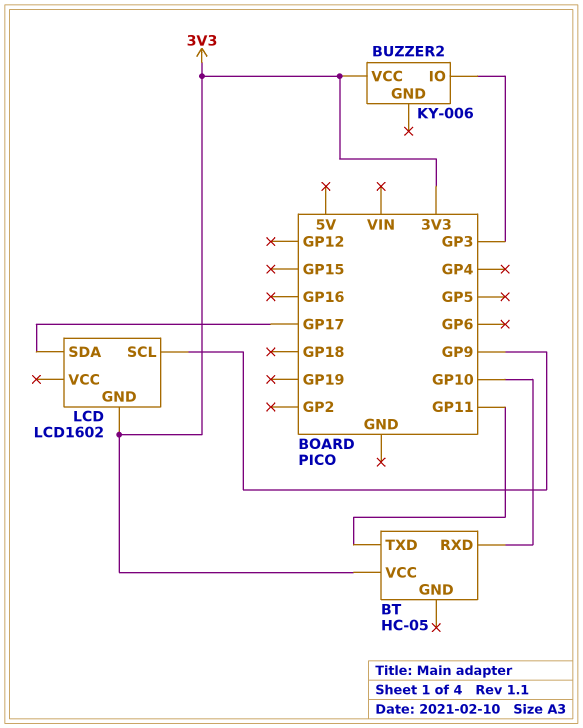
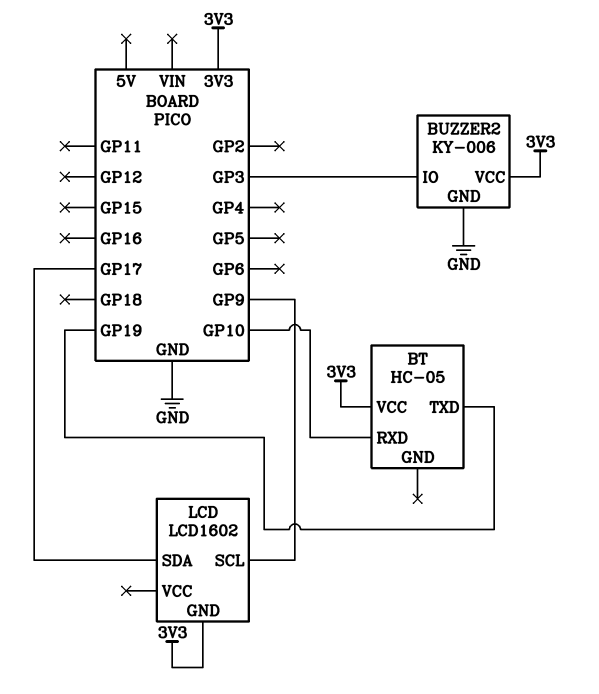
BT pin TXD: GP11 -> GP19
BUZZER2 pin GND: none -> GND

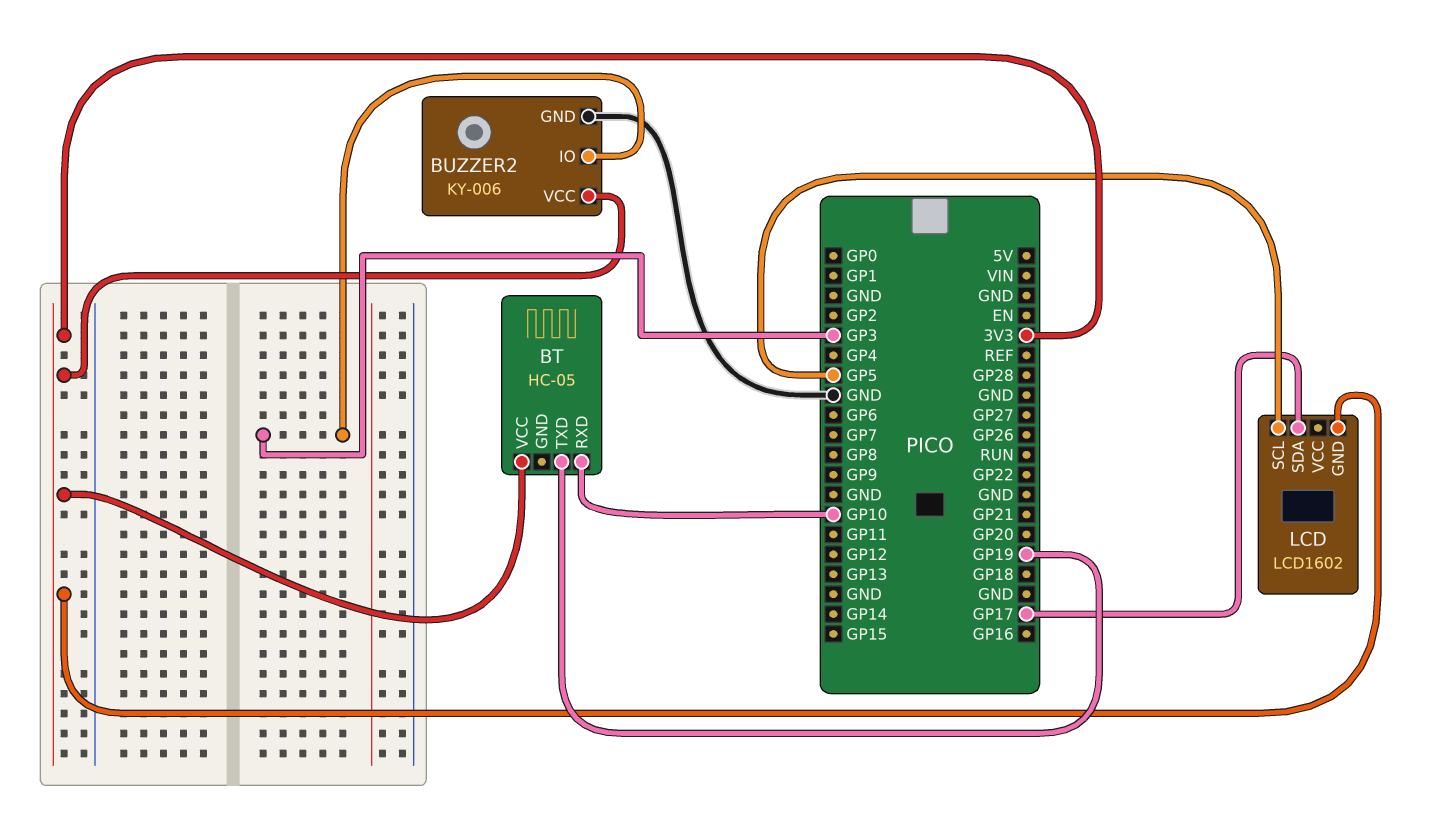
LCD pin SCL: GP9 -> GP5

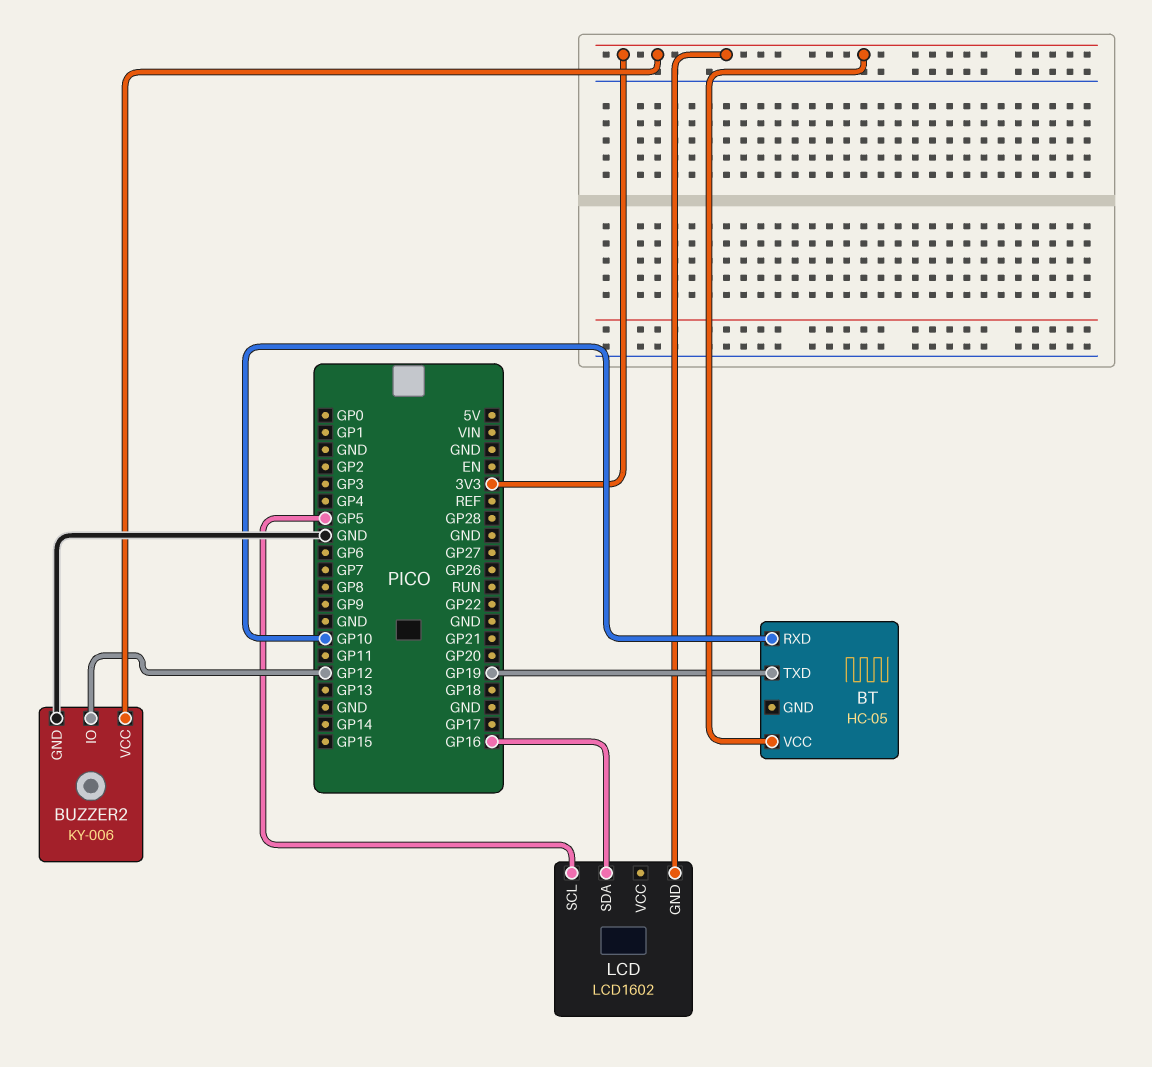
BUZZER2 pin IO: GP3 -> GP12
LCD pin SDA: GP17 -> GP16

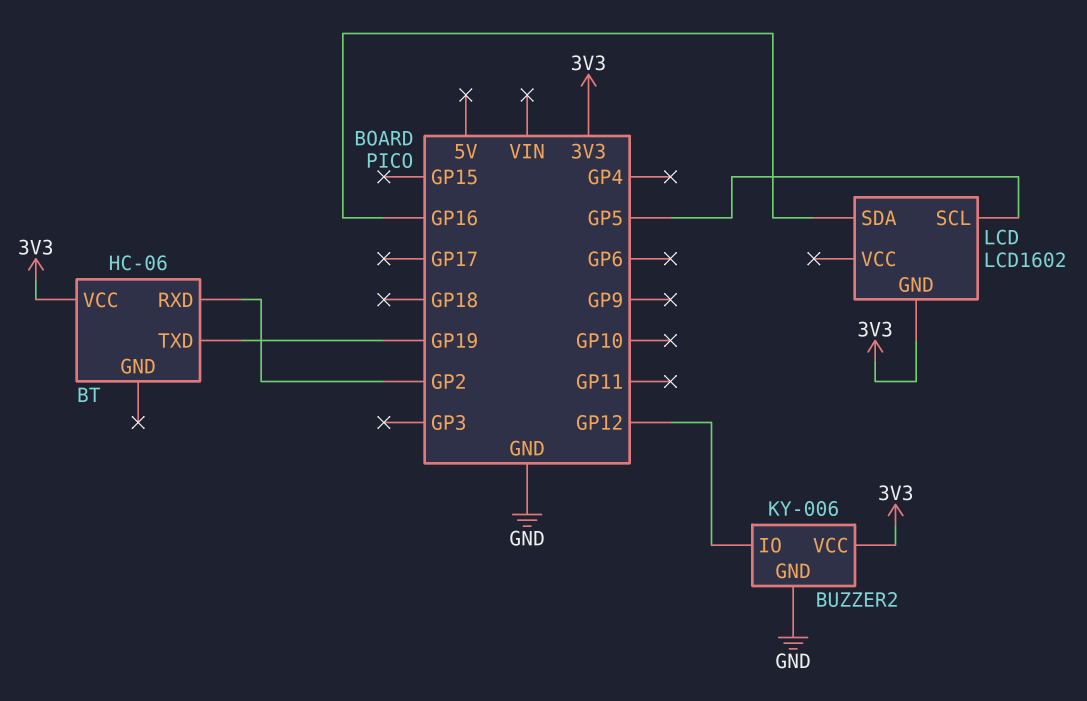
BT: HC-05 -> HC-06
BT pin RXD: GP10 -> GP2

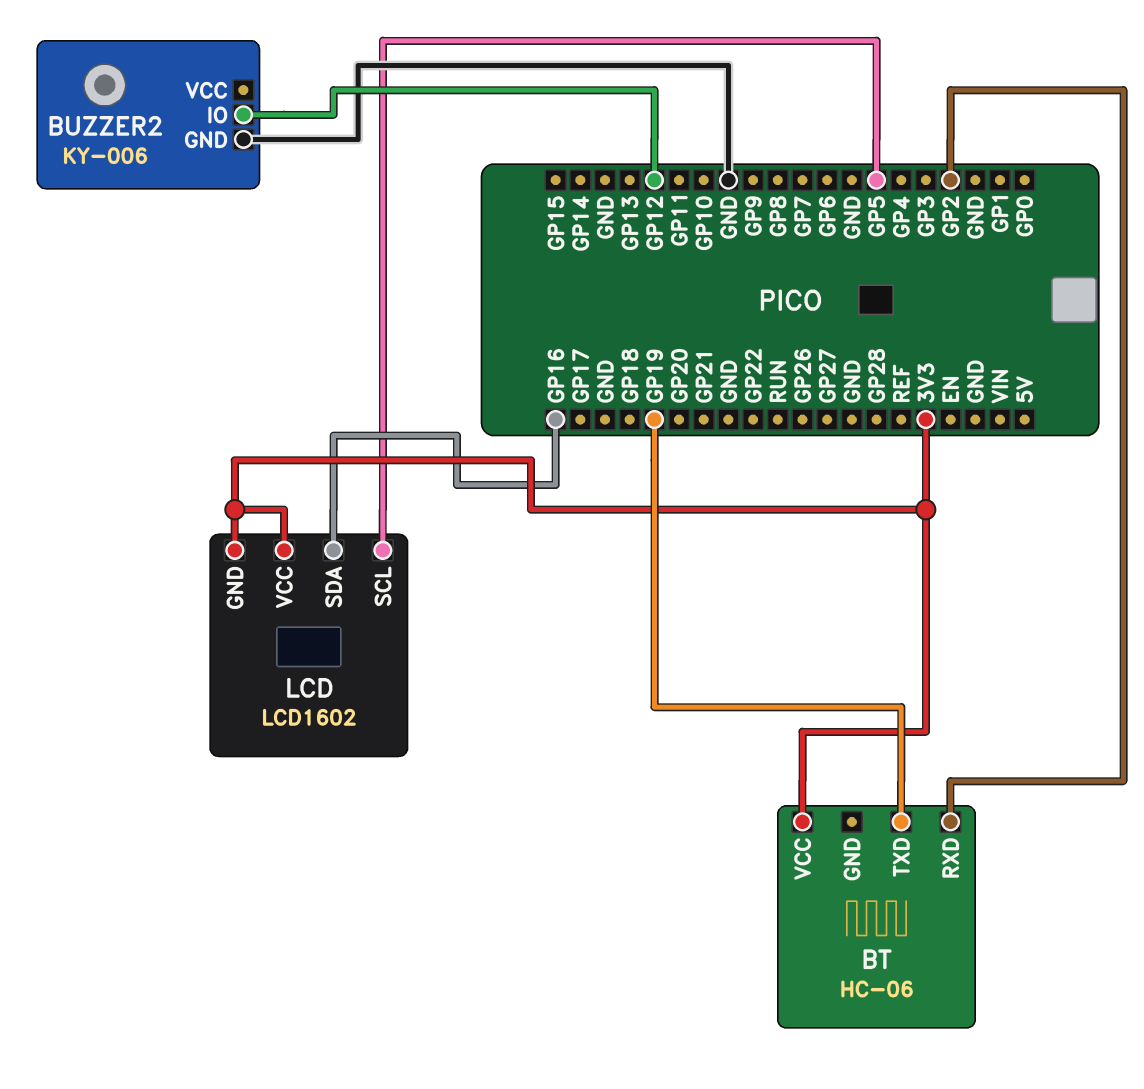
BUZZER2 pin VCC: 3V3 -> none
LCD pin VCC: none -> 3V3

